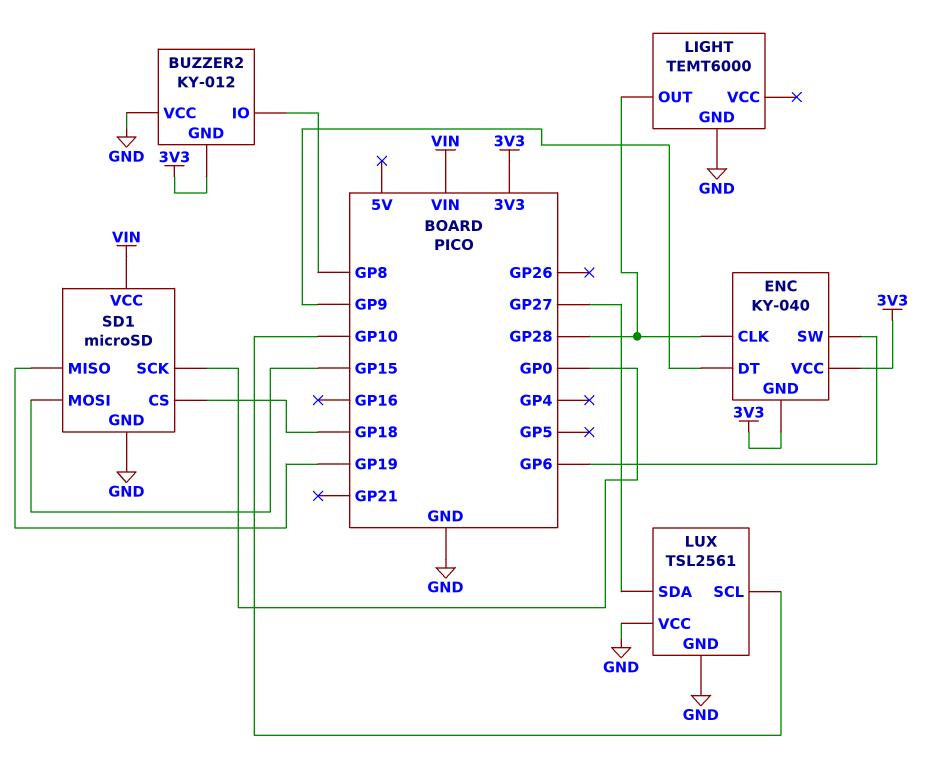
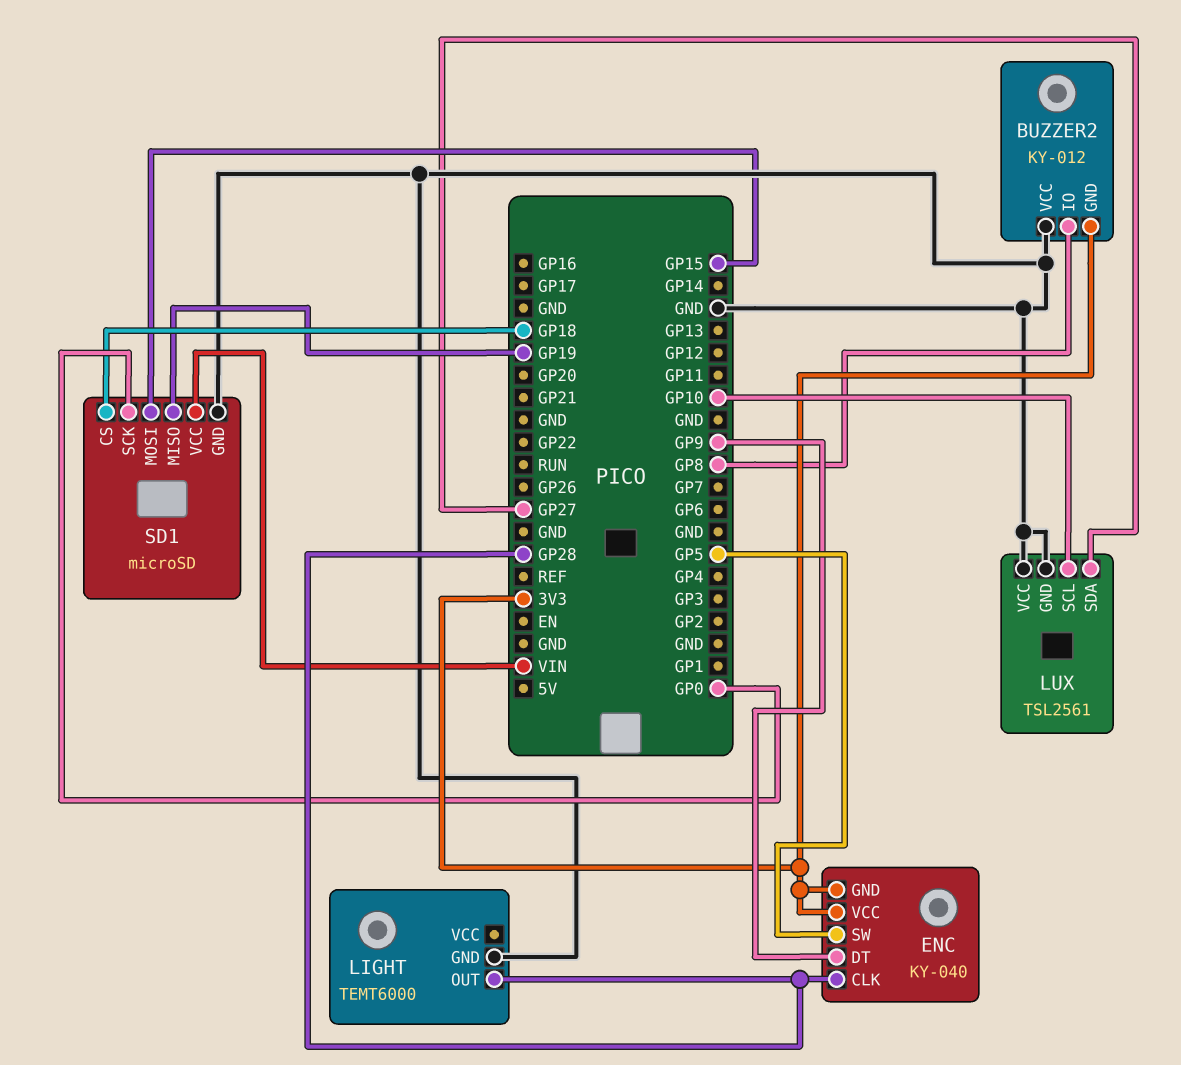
ENC pin SW: GP6 -> GP5

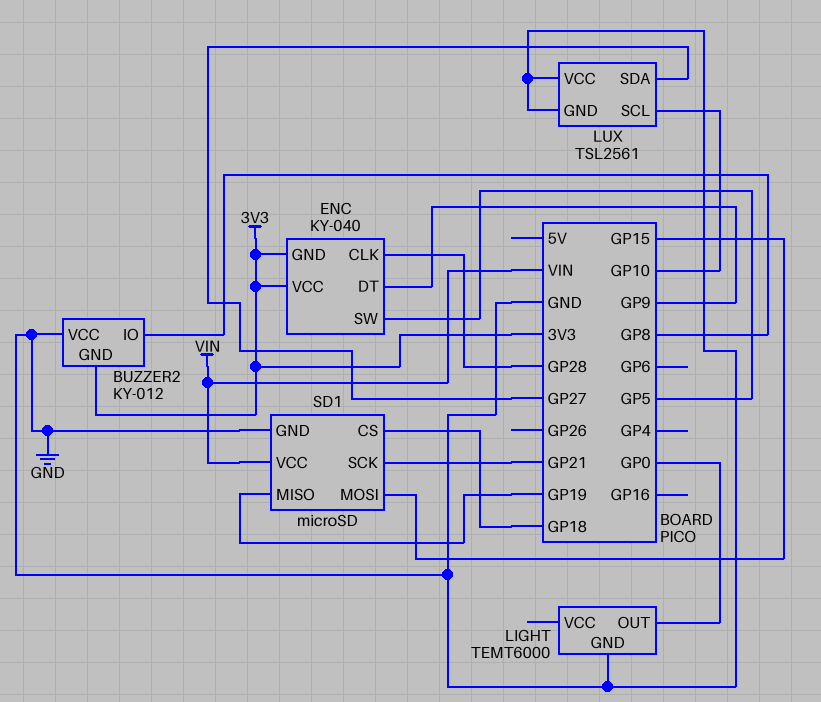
LIGHT pin OUT: GP28 -> GP0
SD1 pin SCK: GP0 -> GP21

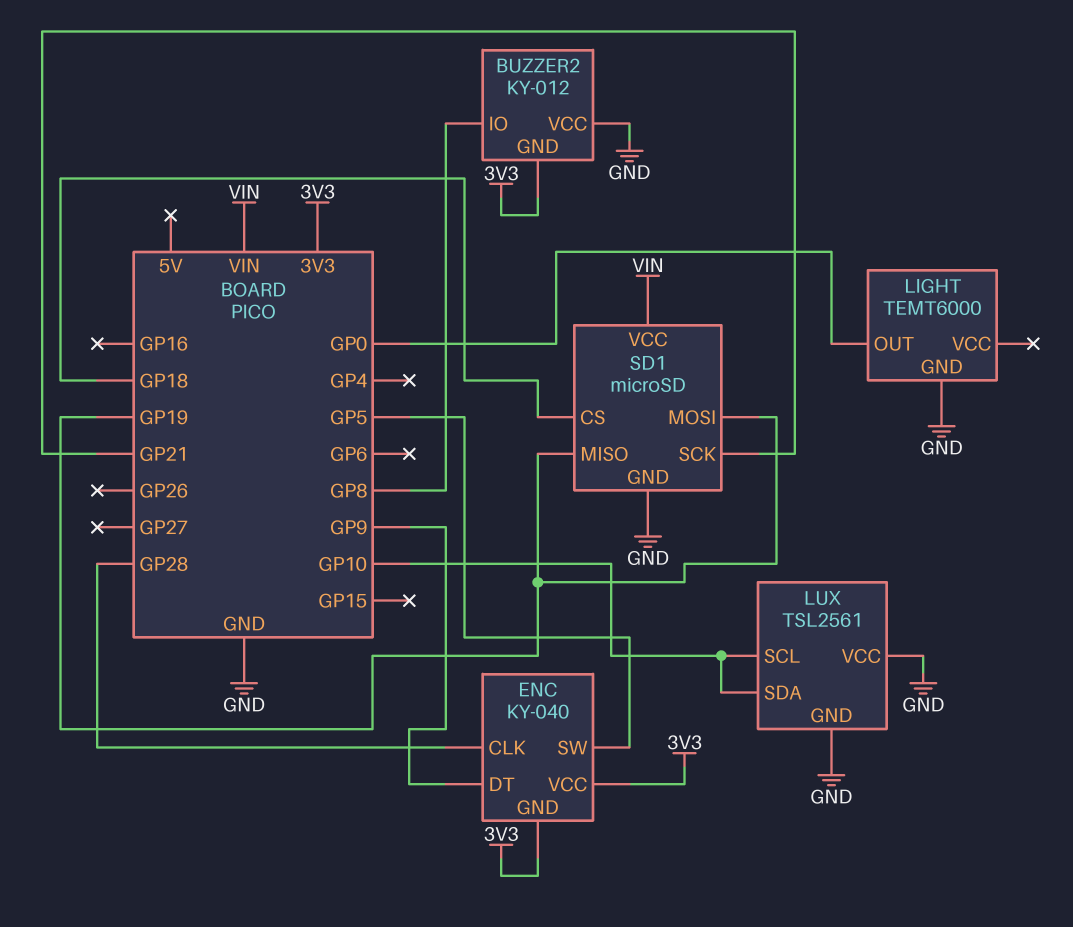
LUX pin SDA: GP27 -> GP10
SD1 pin MOSI: GP15 -> GP19

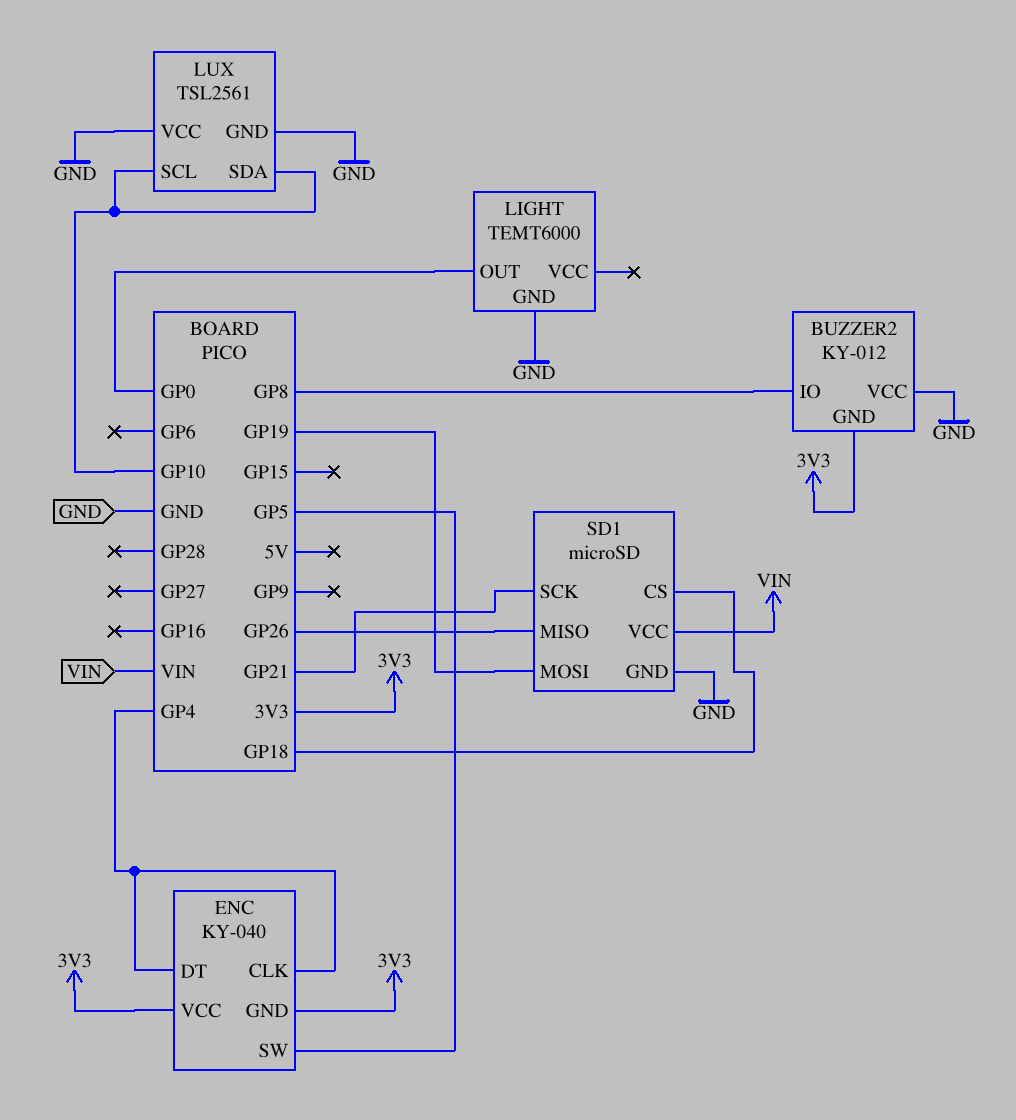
ENC pin CLK: GP28 -> GP4
ENC pin DT: GP9 -> GP4
SD1 pin MISO: GP19 -> GP26

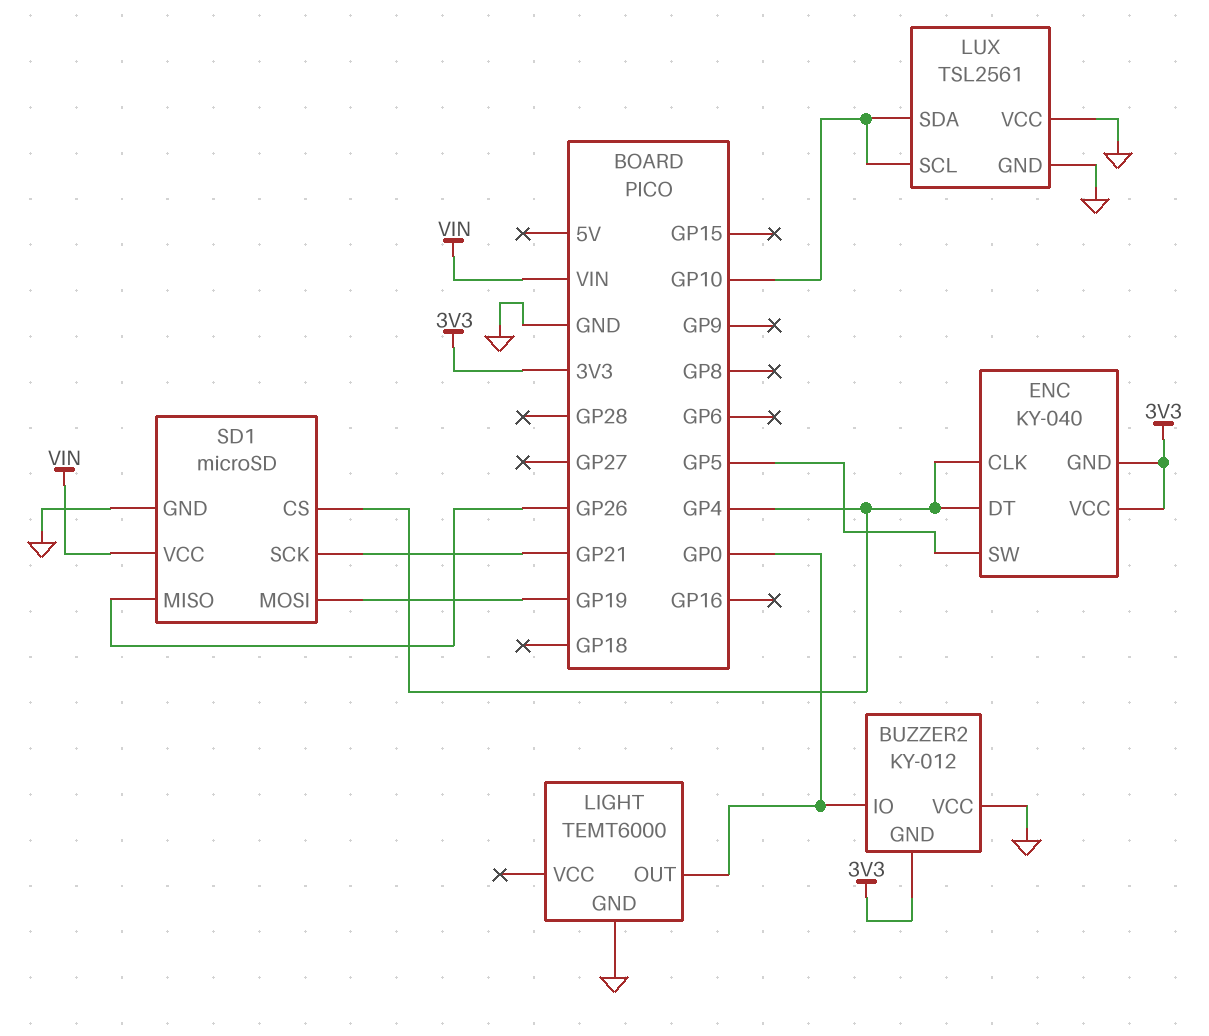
BUZZER2 pin IO: GP8 -> GP0
SD1 pin CS: GP18 -> GP4

